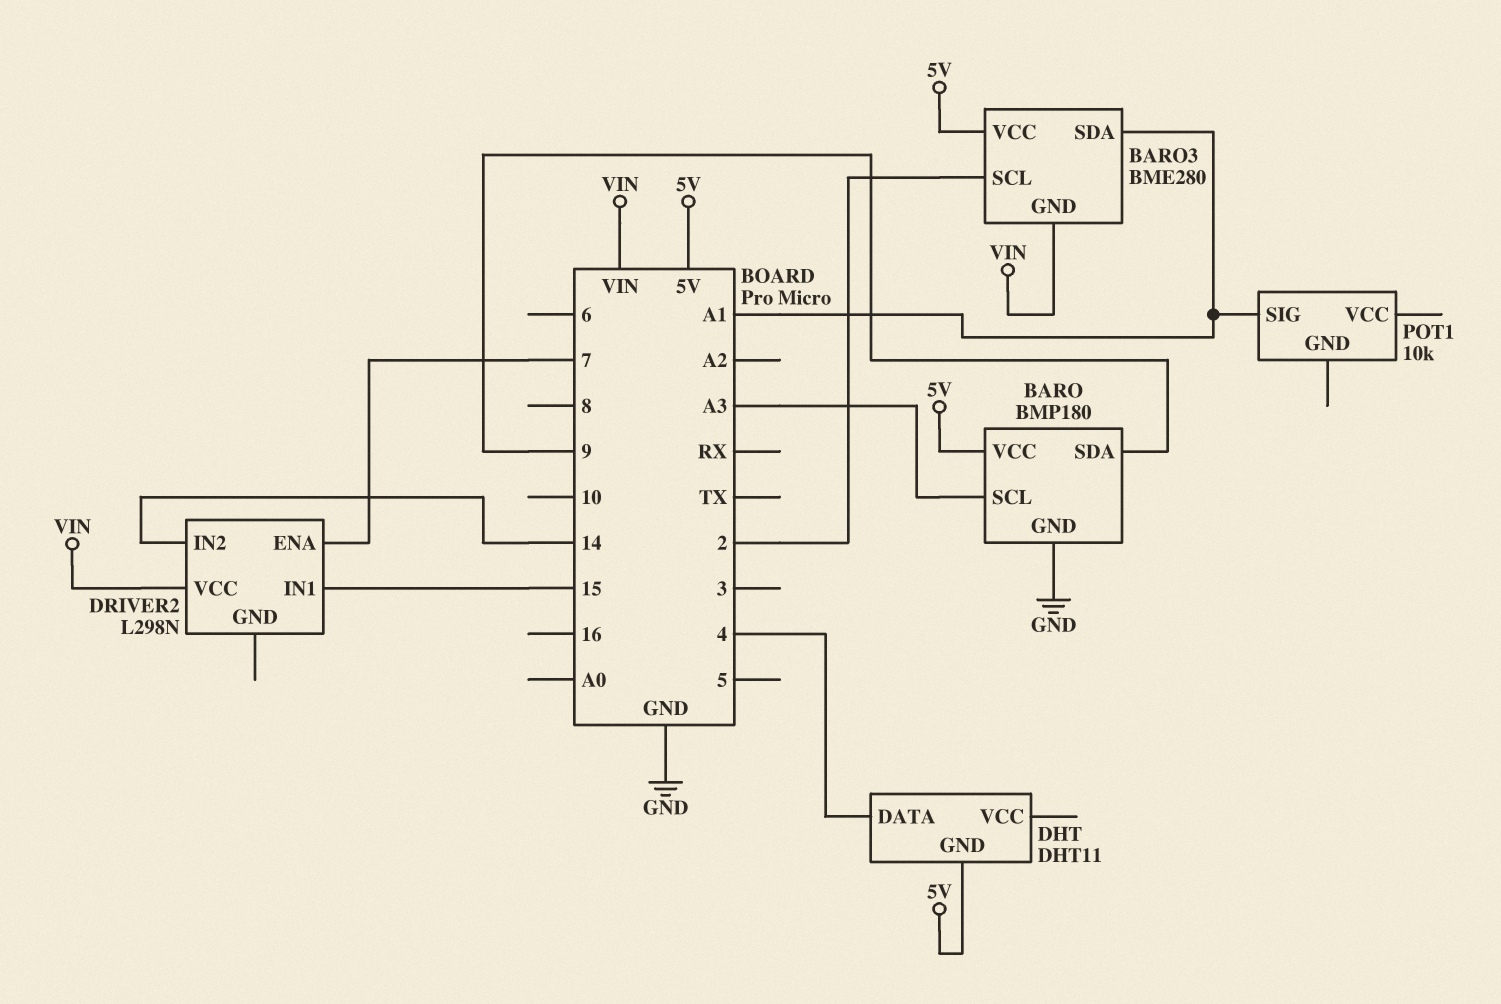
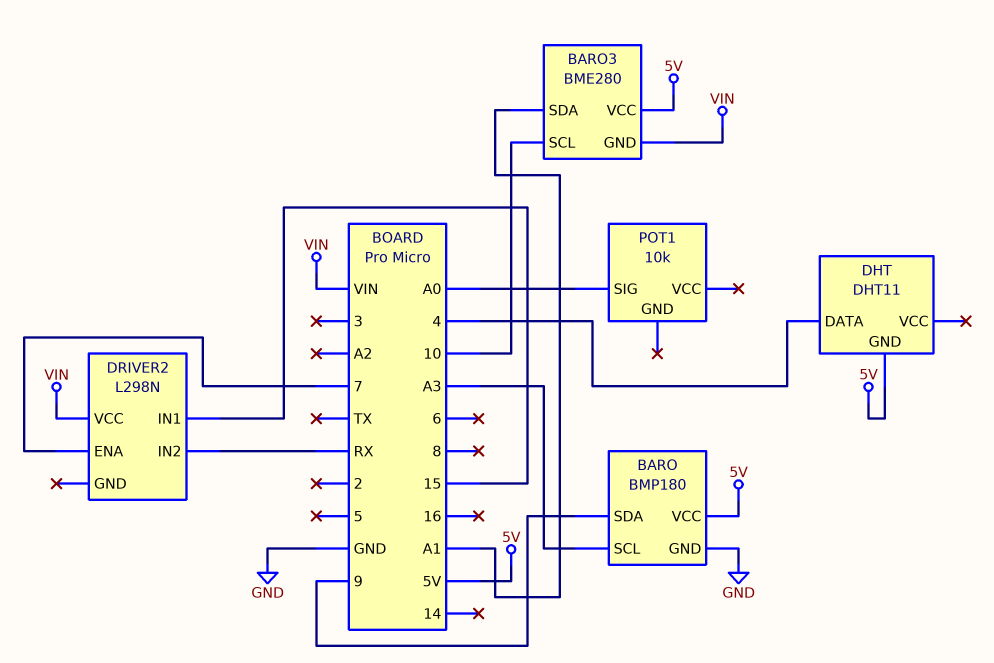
BARO3 pin SCL: 2 -> 10
DRIVER2 pin IN2: 14 -> RX
POT1 pin SIG: A1 -> A0

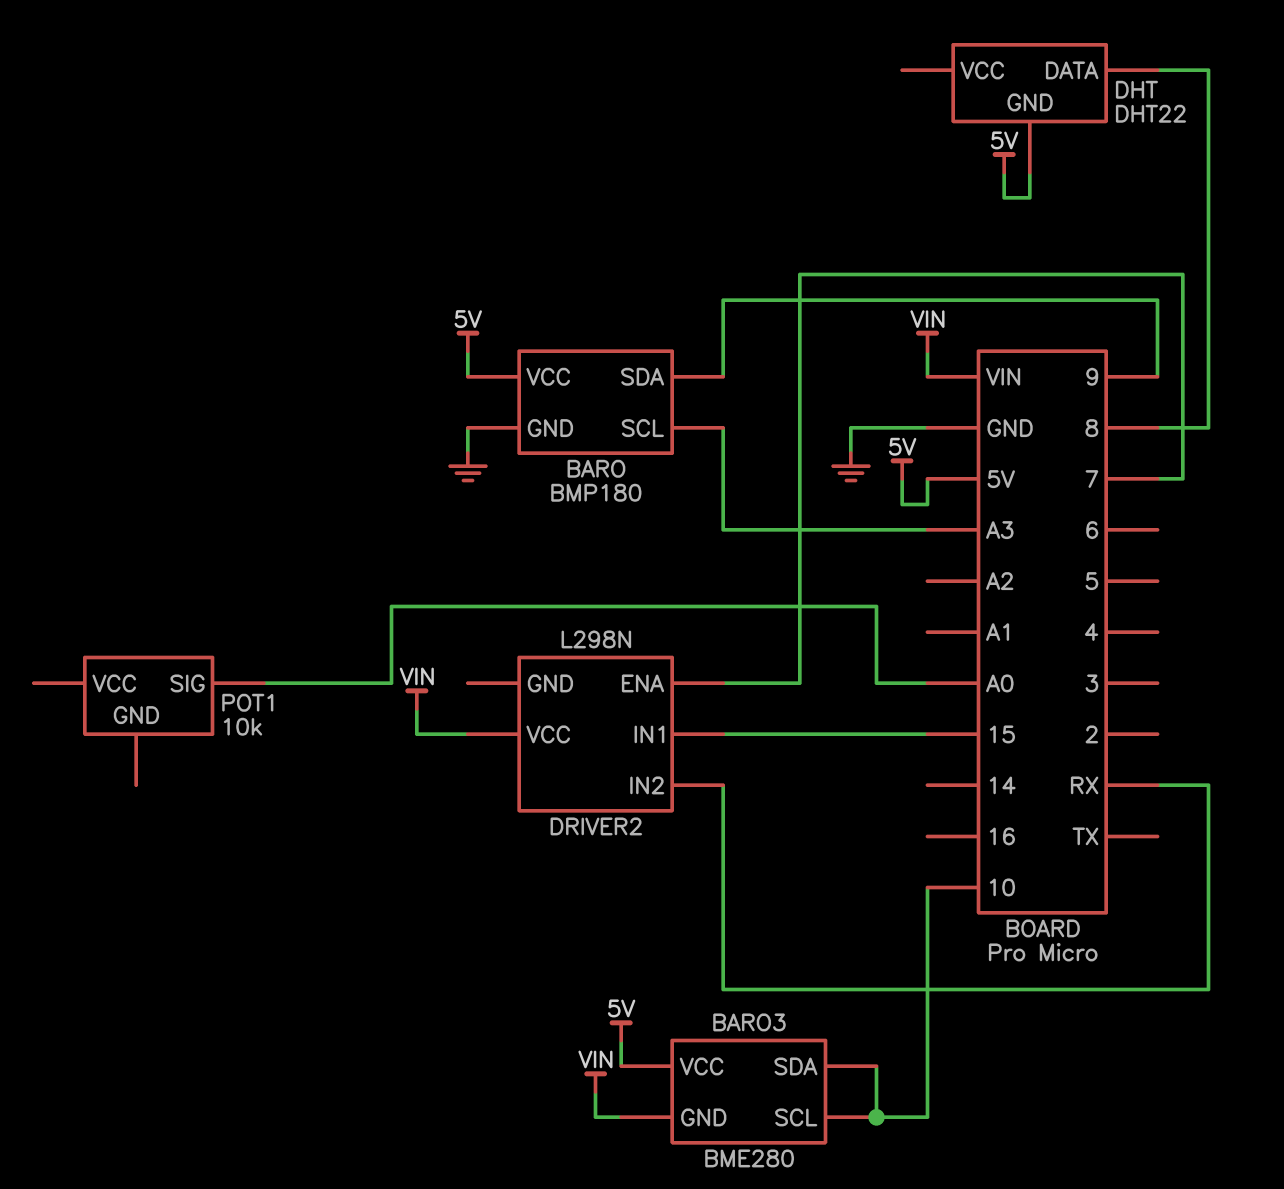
BARO3 pin SDA: A1 -> 10
DHT: DHT11 -> DHT22
DHT pin DATA: 4 -> 8

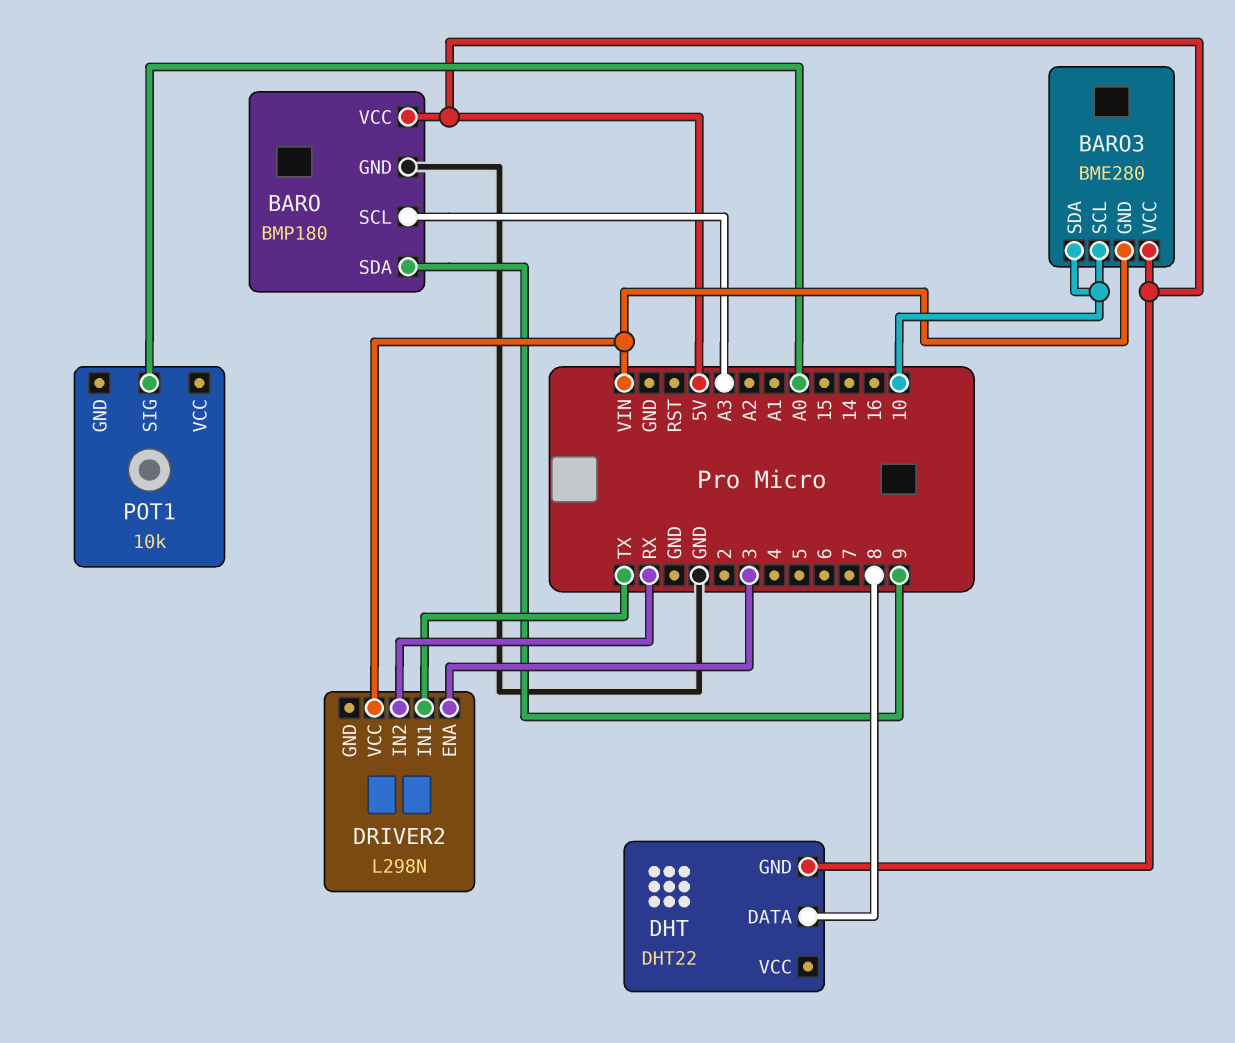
DRIVER2 pin ENA: 7 -> 3
DRIVER2 pin IN1: 15 -> TX

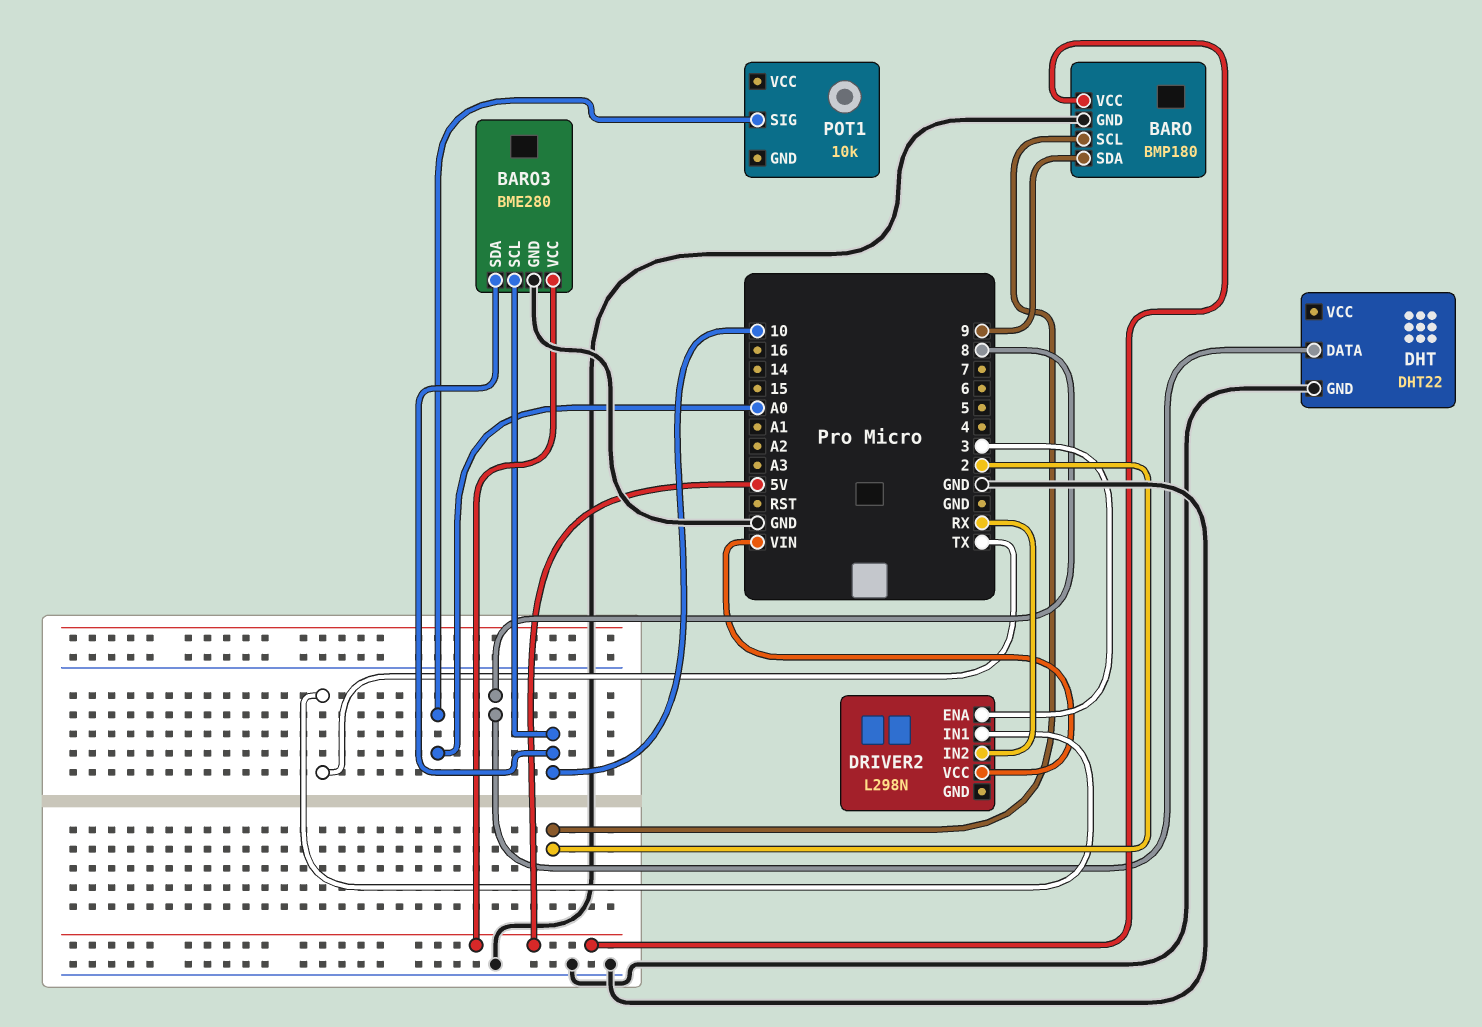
BARO pin SCL: A3 -> 2
BARO3 pin GND: VIN -> GND
DHT pin GND: 5V -> GND

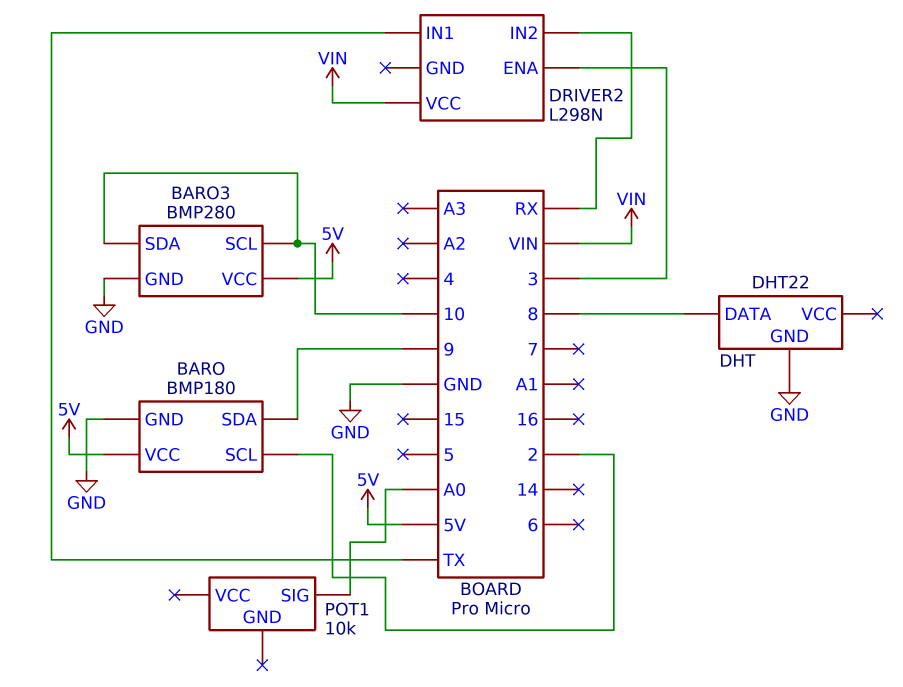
BARO3: BME280 -> BMP280

